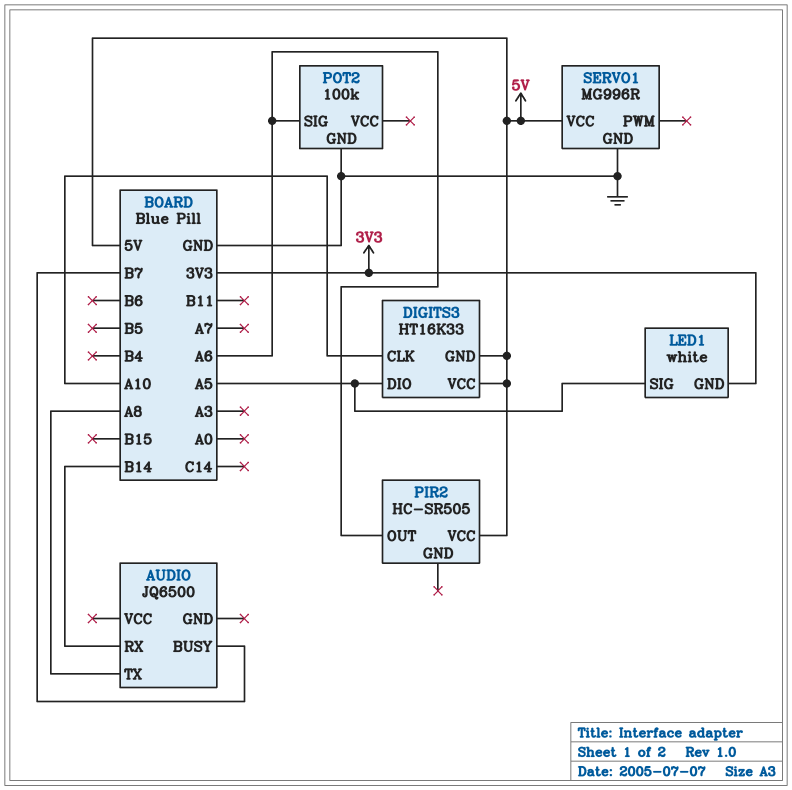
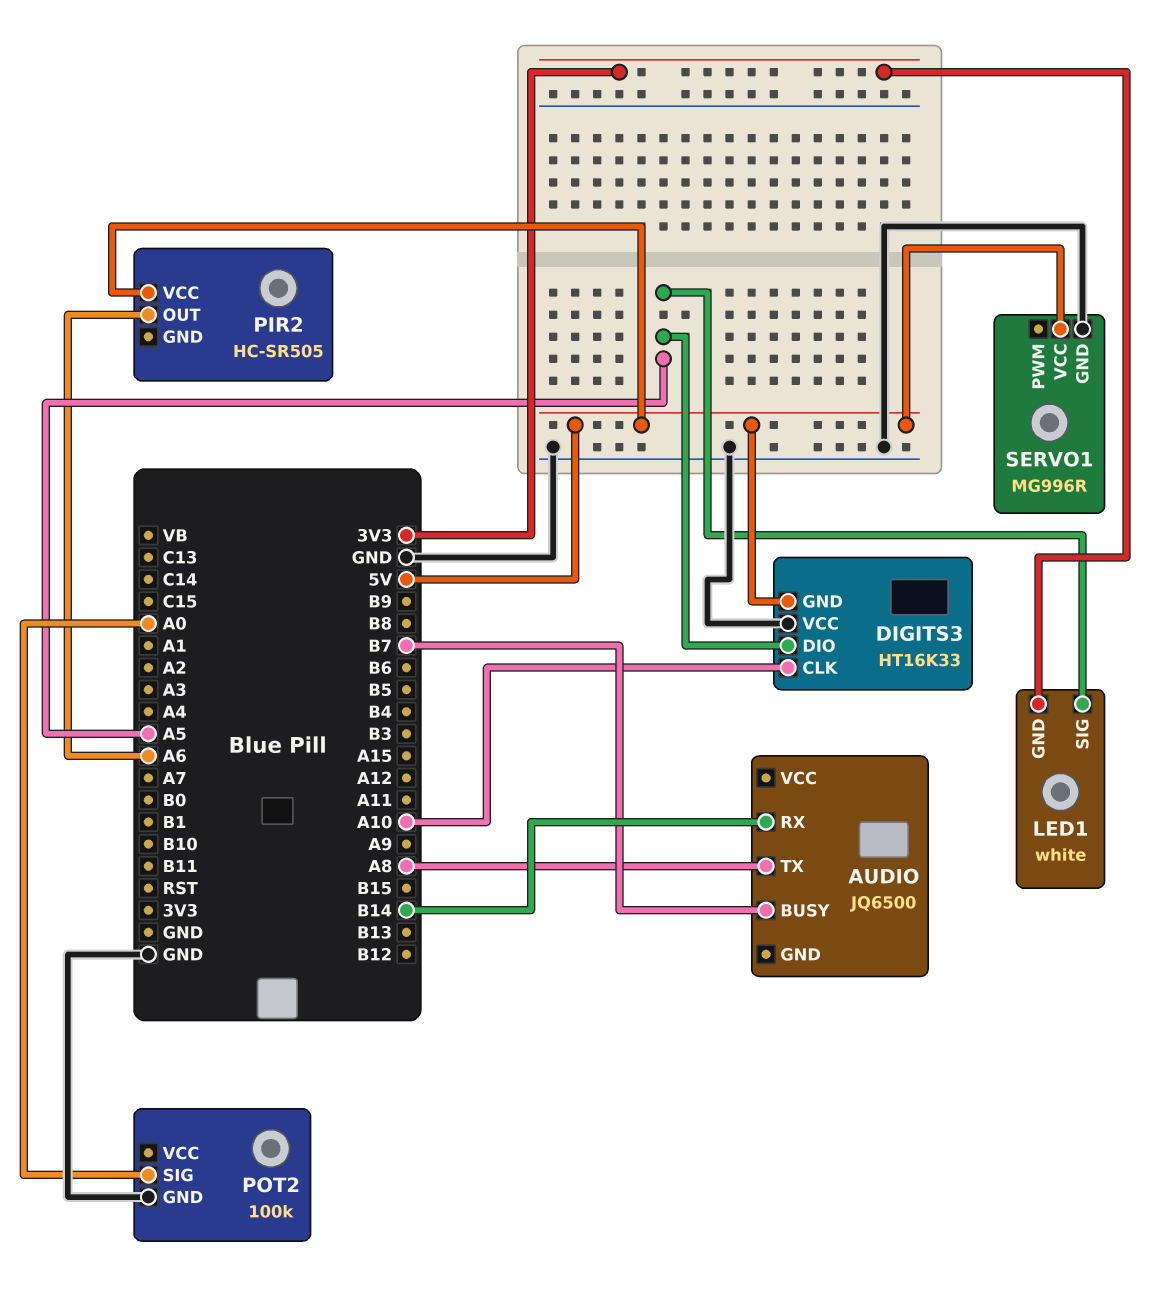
DIGITS3 pin VCC: 5V -> GND
POT2 pin SIG: A6 -> A0

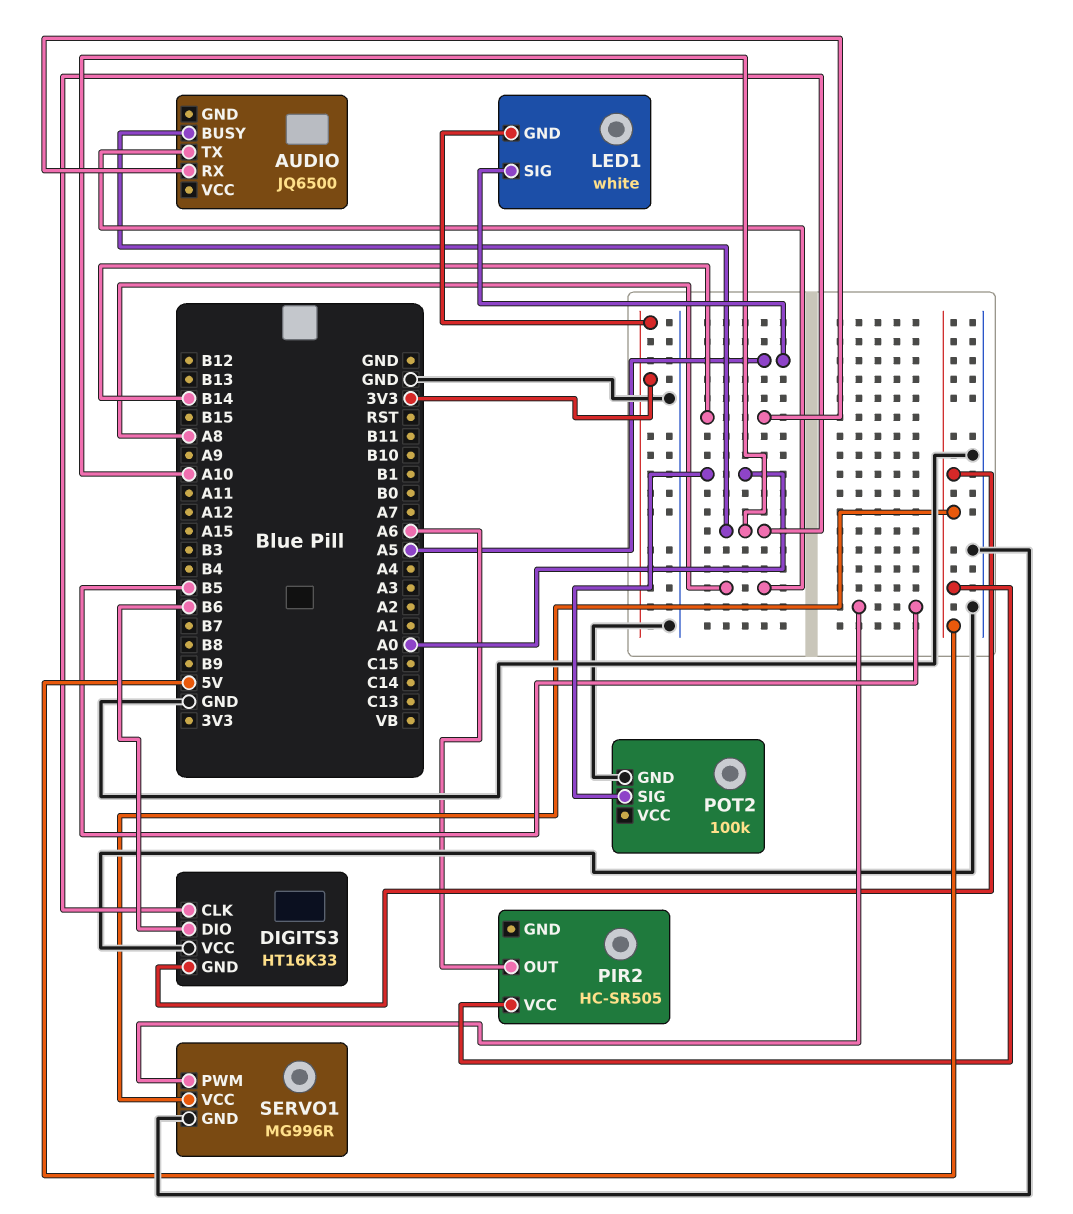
AUDIO pin BUSY: B7 -> A10
DIGITS3 pin DIO: A5 -> B6
SERVO1 pin PWM: none -> B5

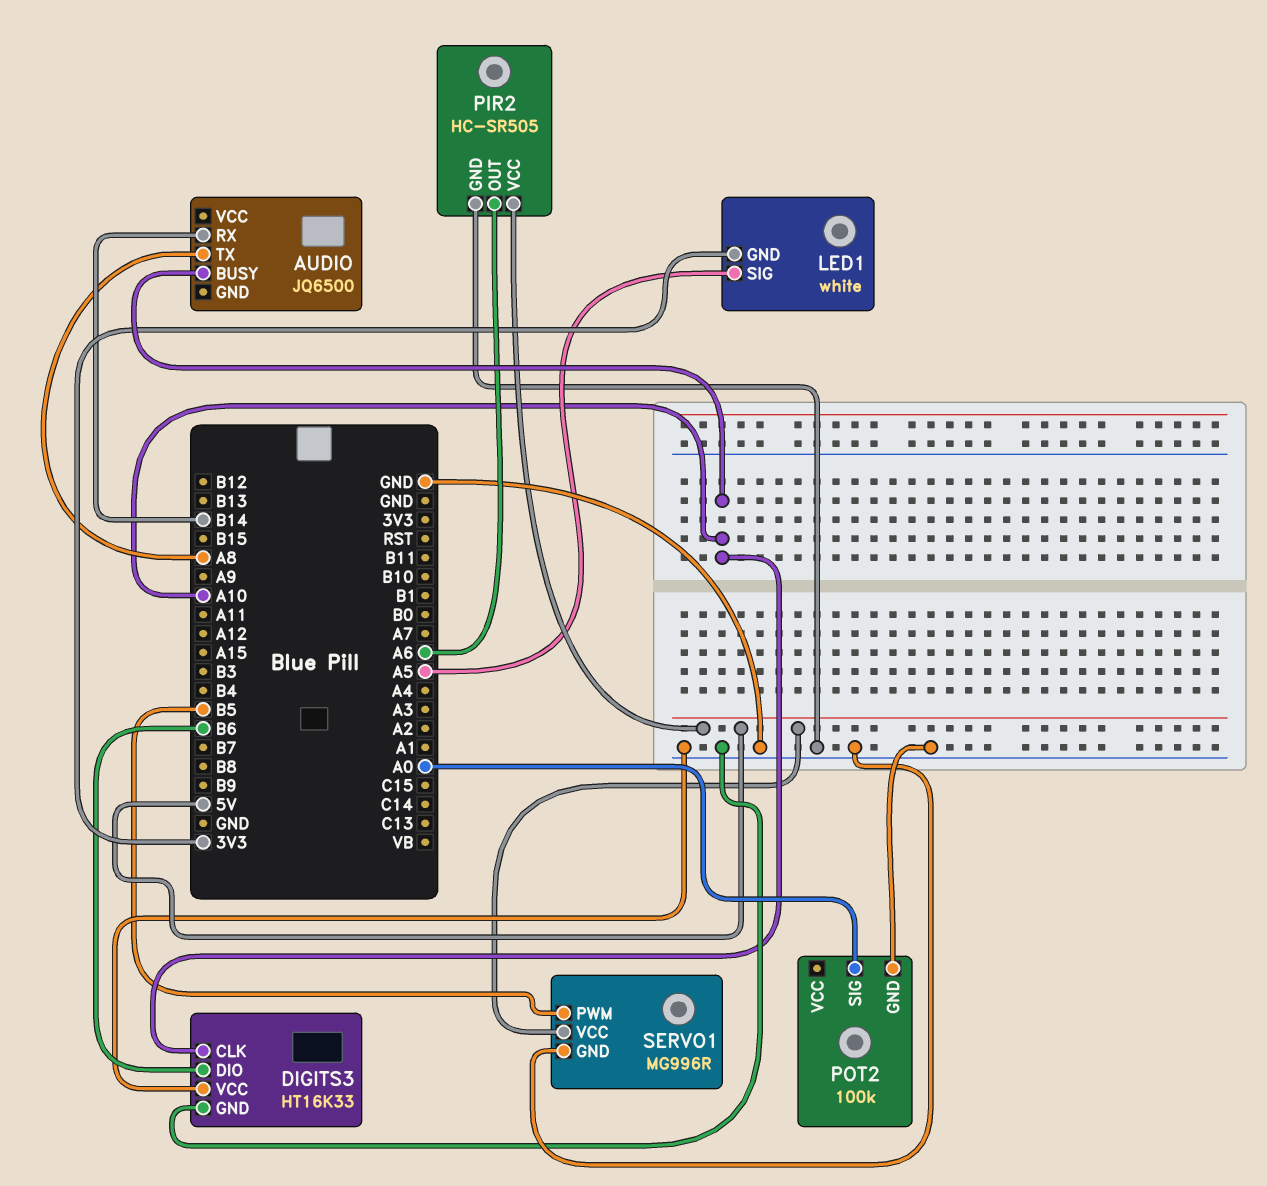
DIGITS3 pin GND: 5V -> GND
PIR2 pin GND: none -> GND

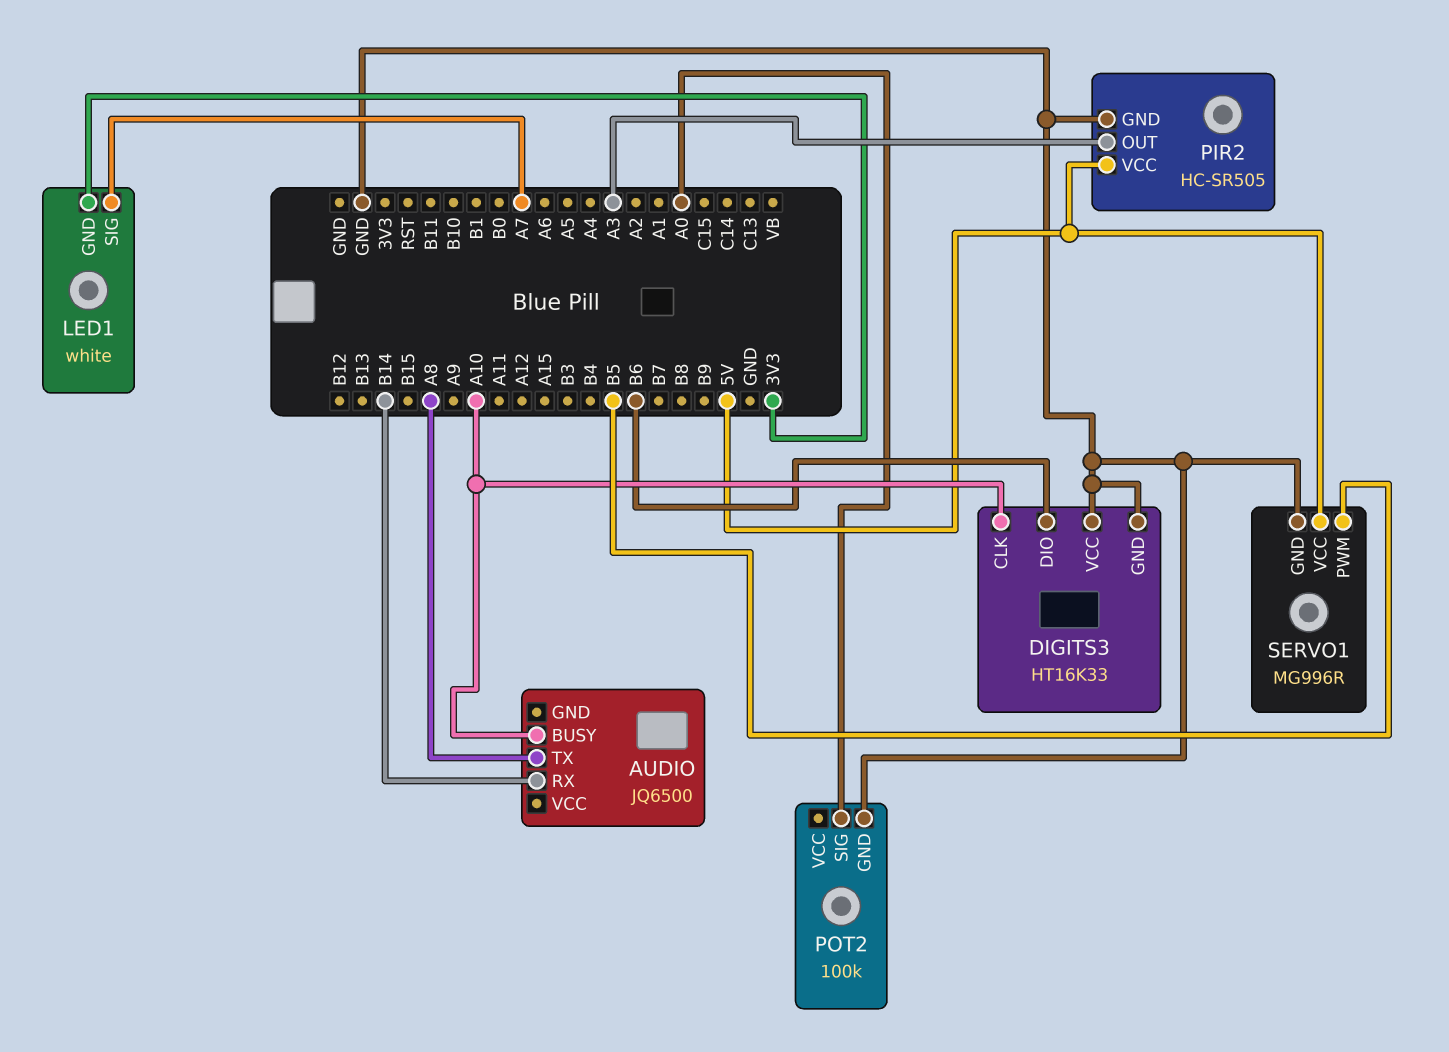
LED1 pin SIG: A5 -> A7
PIR2 pin OUT: A6 -> A3

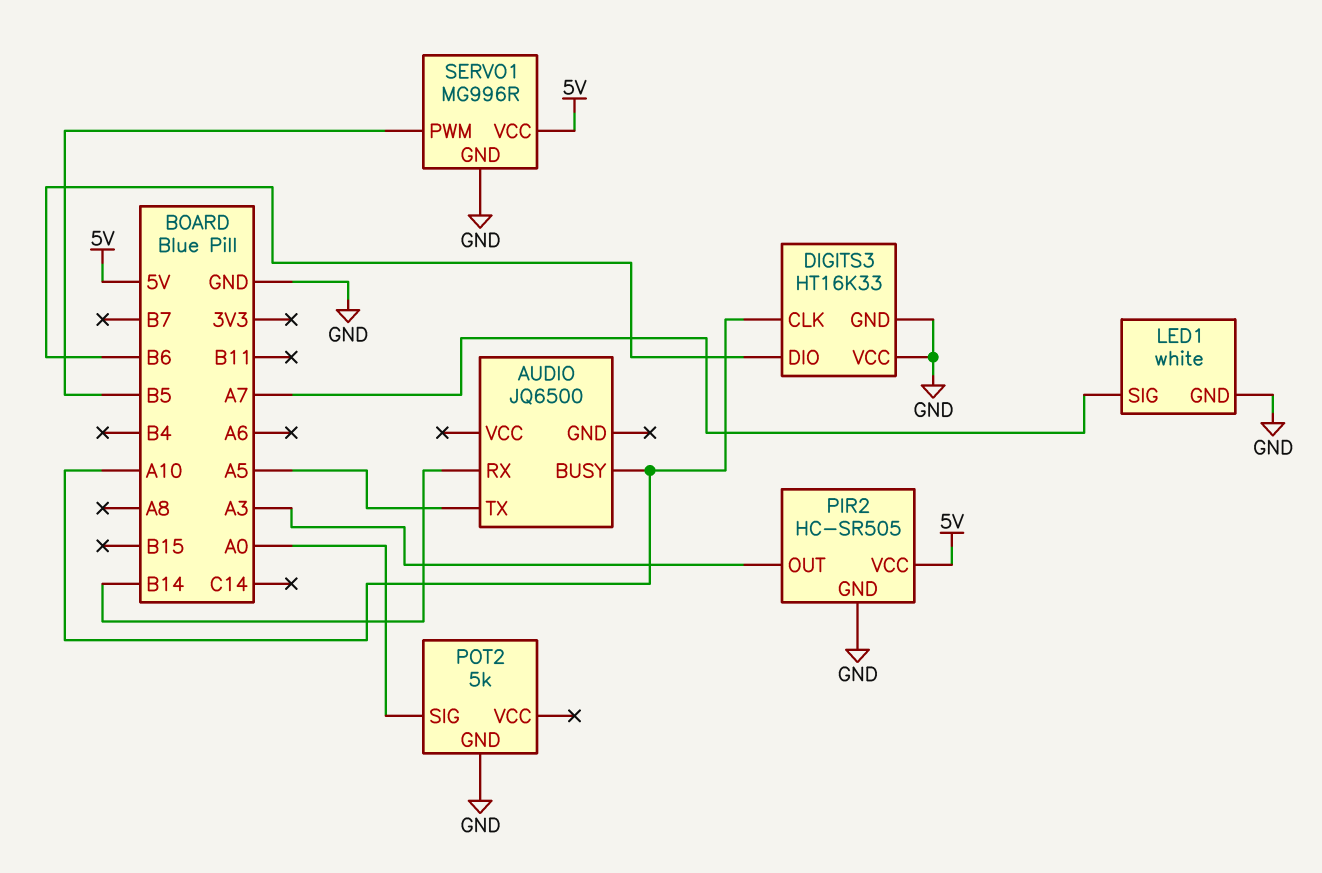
AUDIO pin TX: A8 -> A5
LED1 pin GND: 3V3 -> GND
POT2: 100k -> 5k

